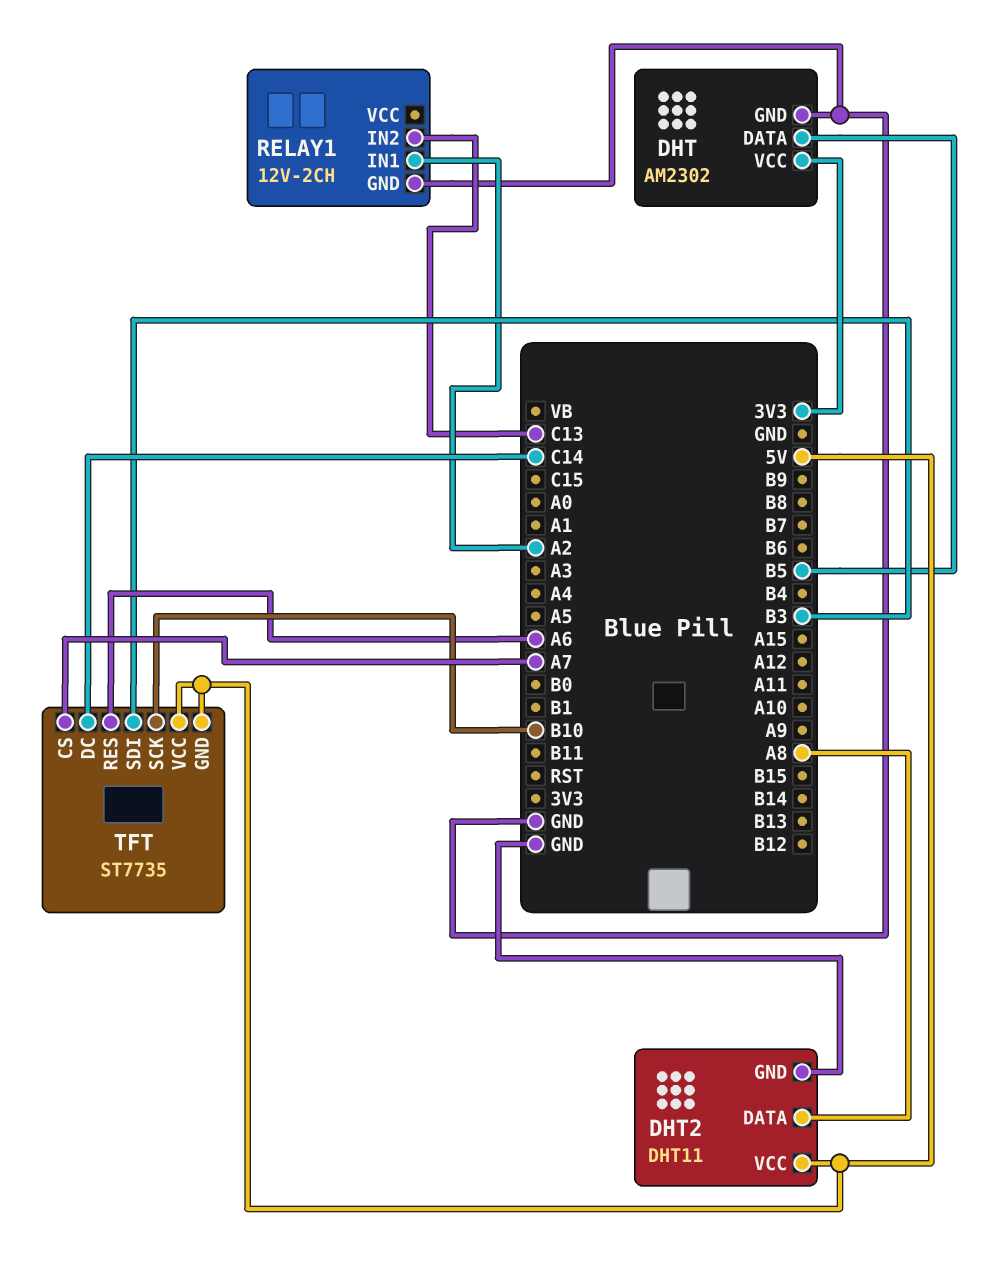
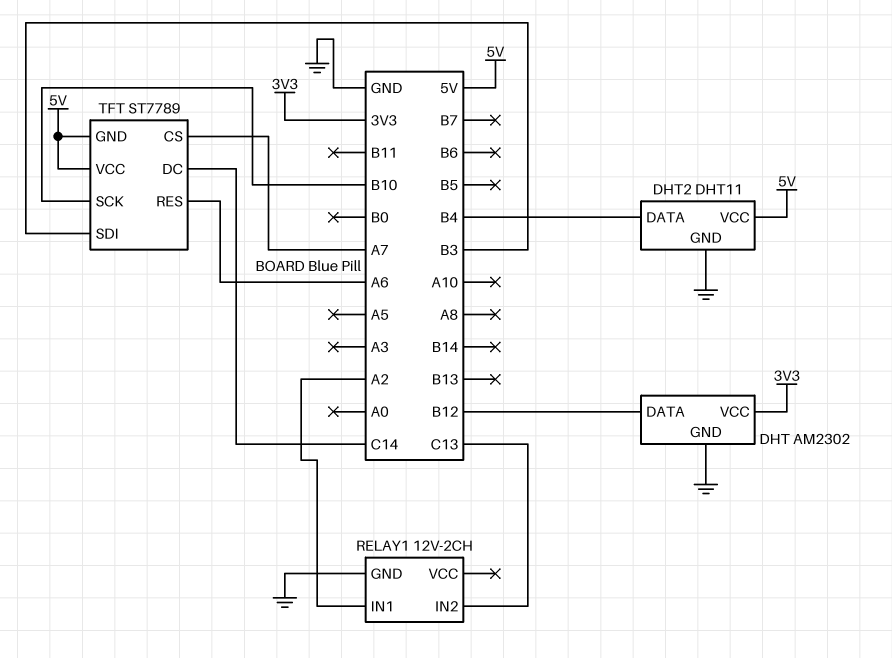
DHT pin DATA: B5 -> B12
DHT2 pin DATA: A8 -> B4
TFT: ST7735 -> ST7789

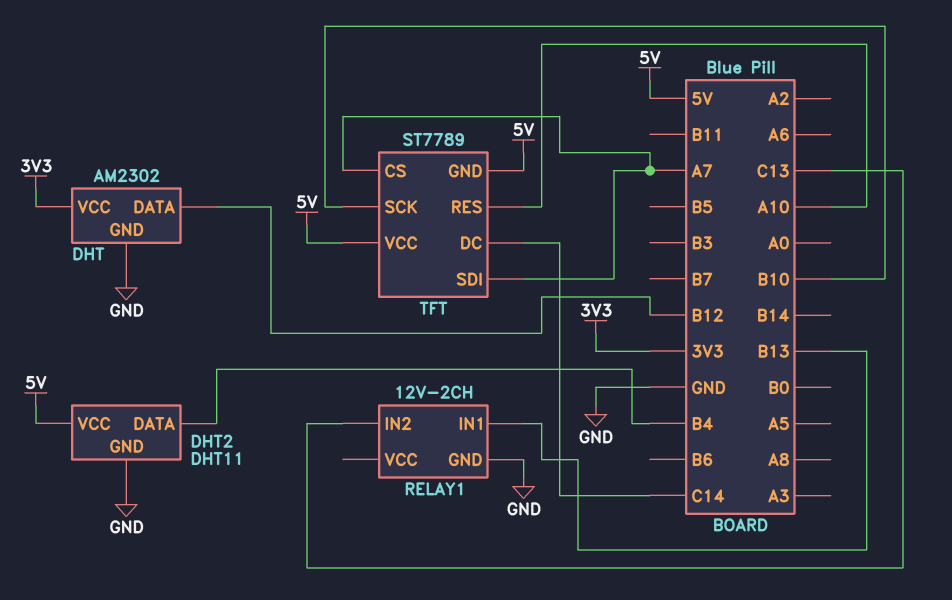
RELAY1 pin IN1: A2 -> B13
TFT pin RES: A6 -> A10
TFT pin SDI: B3 -> A7

